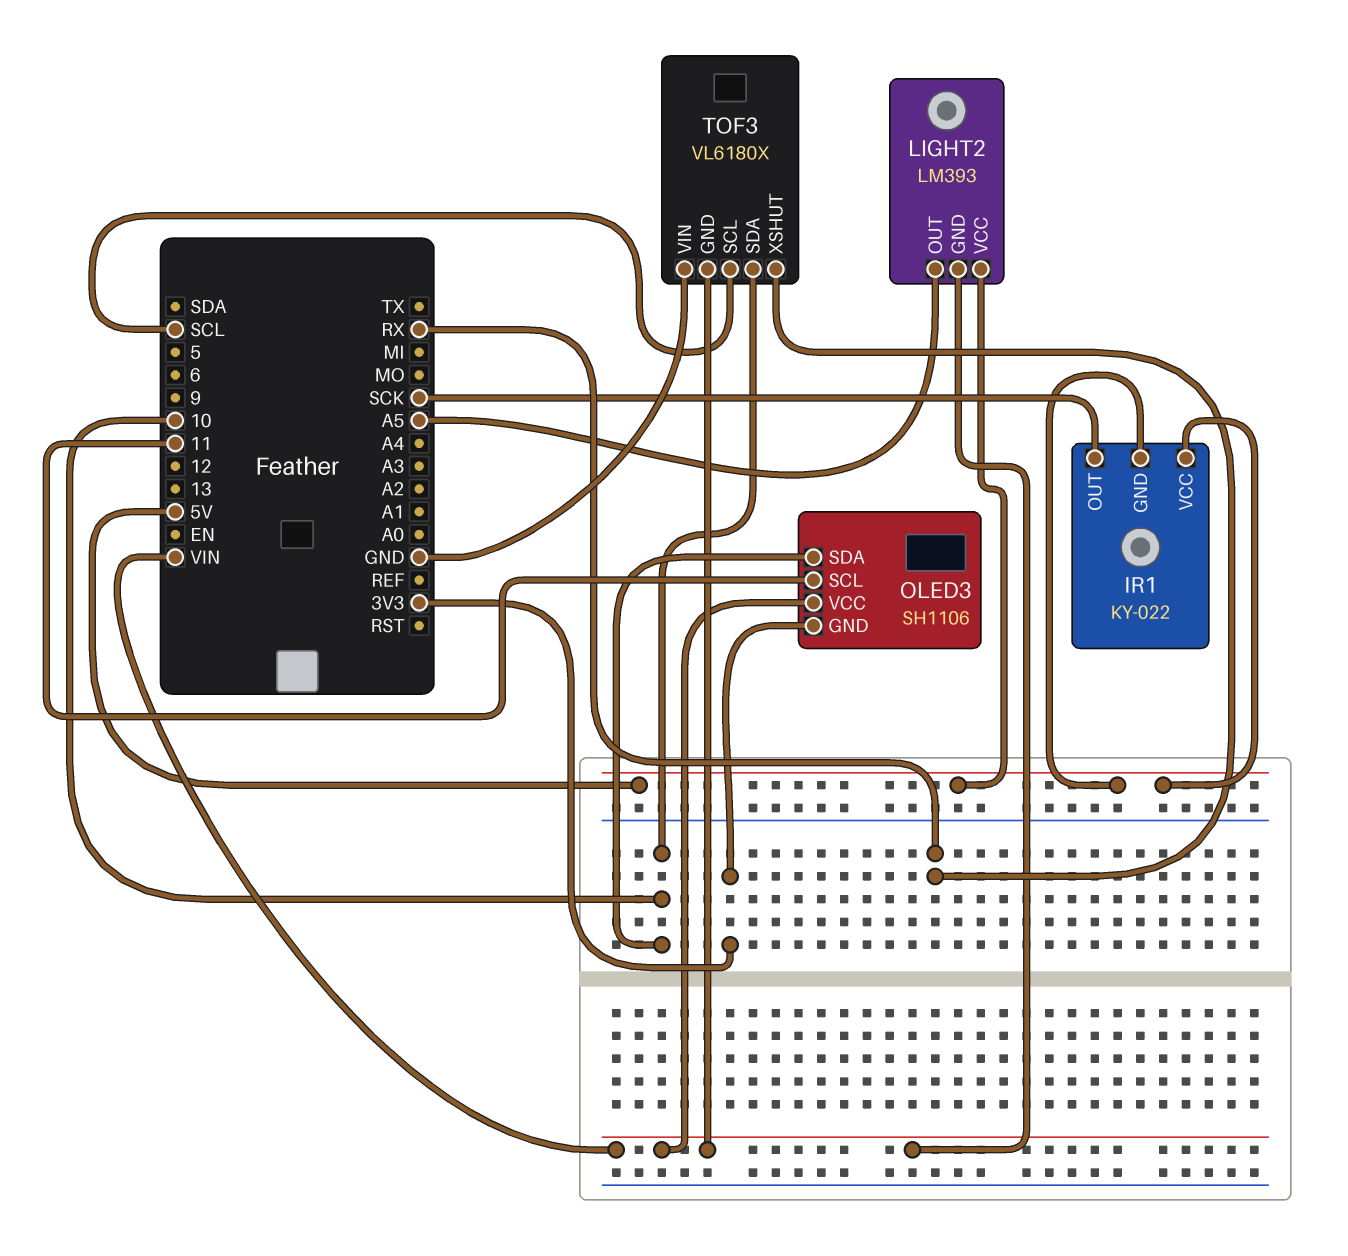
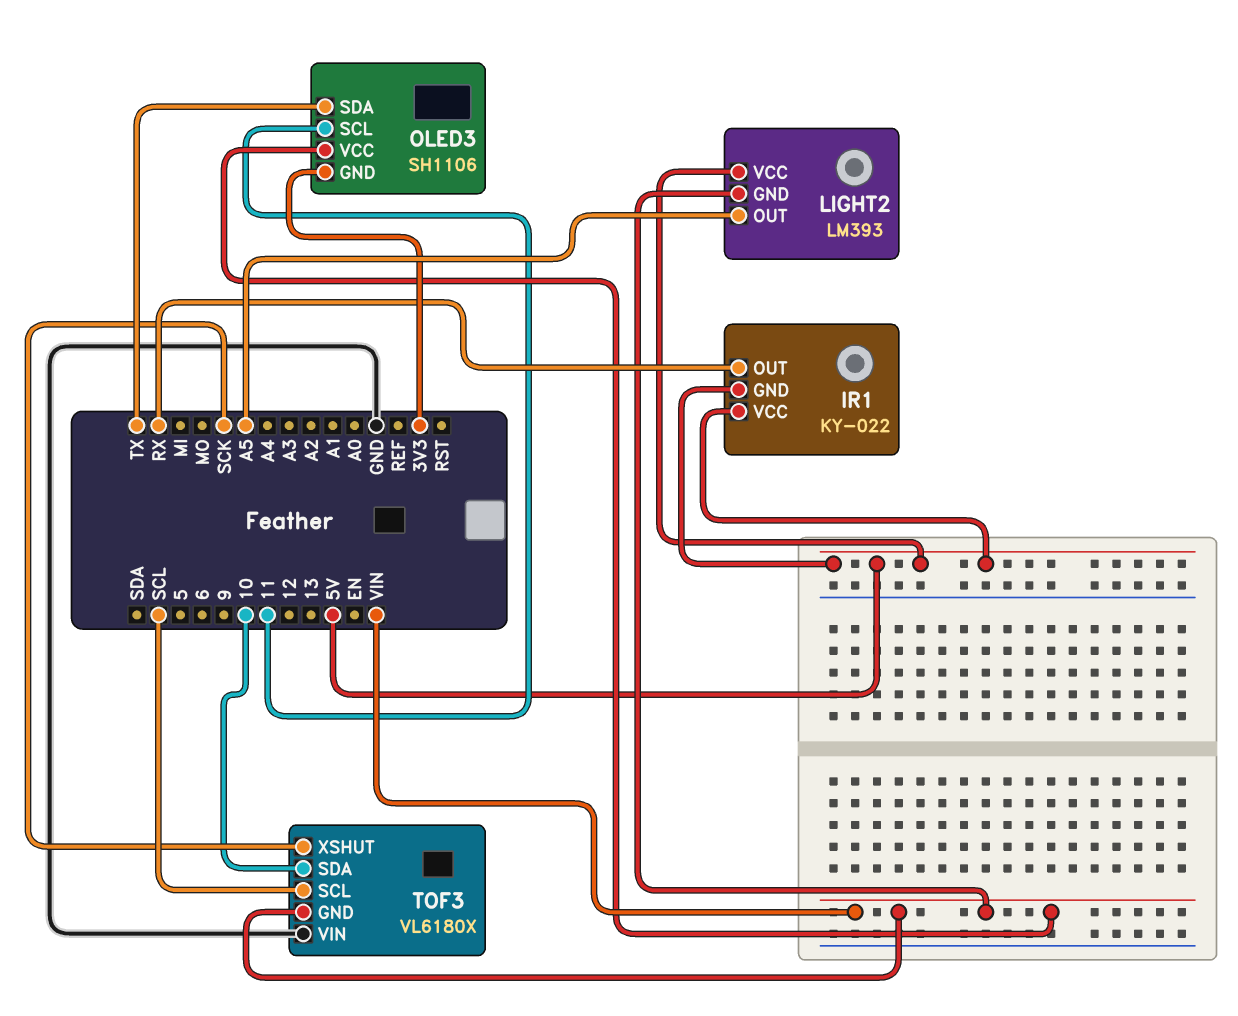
IR1 pin OUT: SCK -> RX
OLED3 pin SDA: 10 -> TX
TOF3 pin XSHUT: RX -> SCK

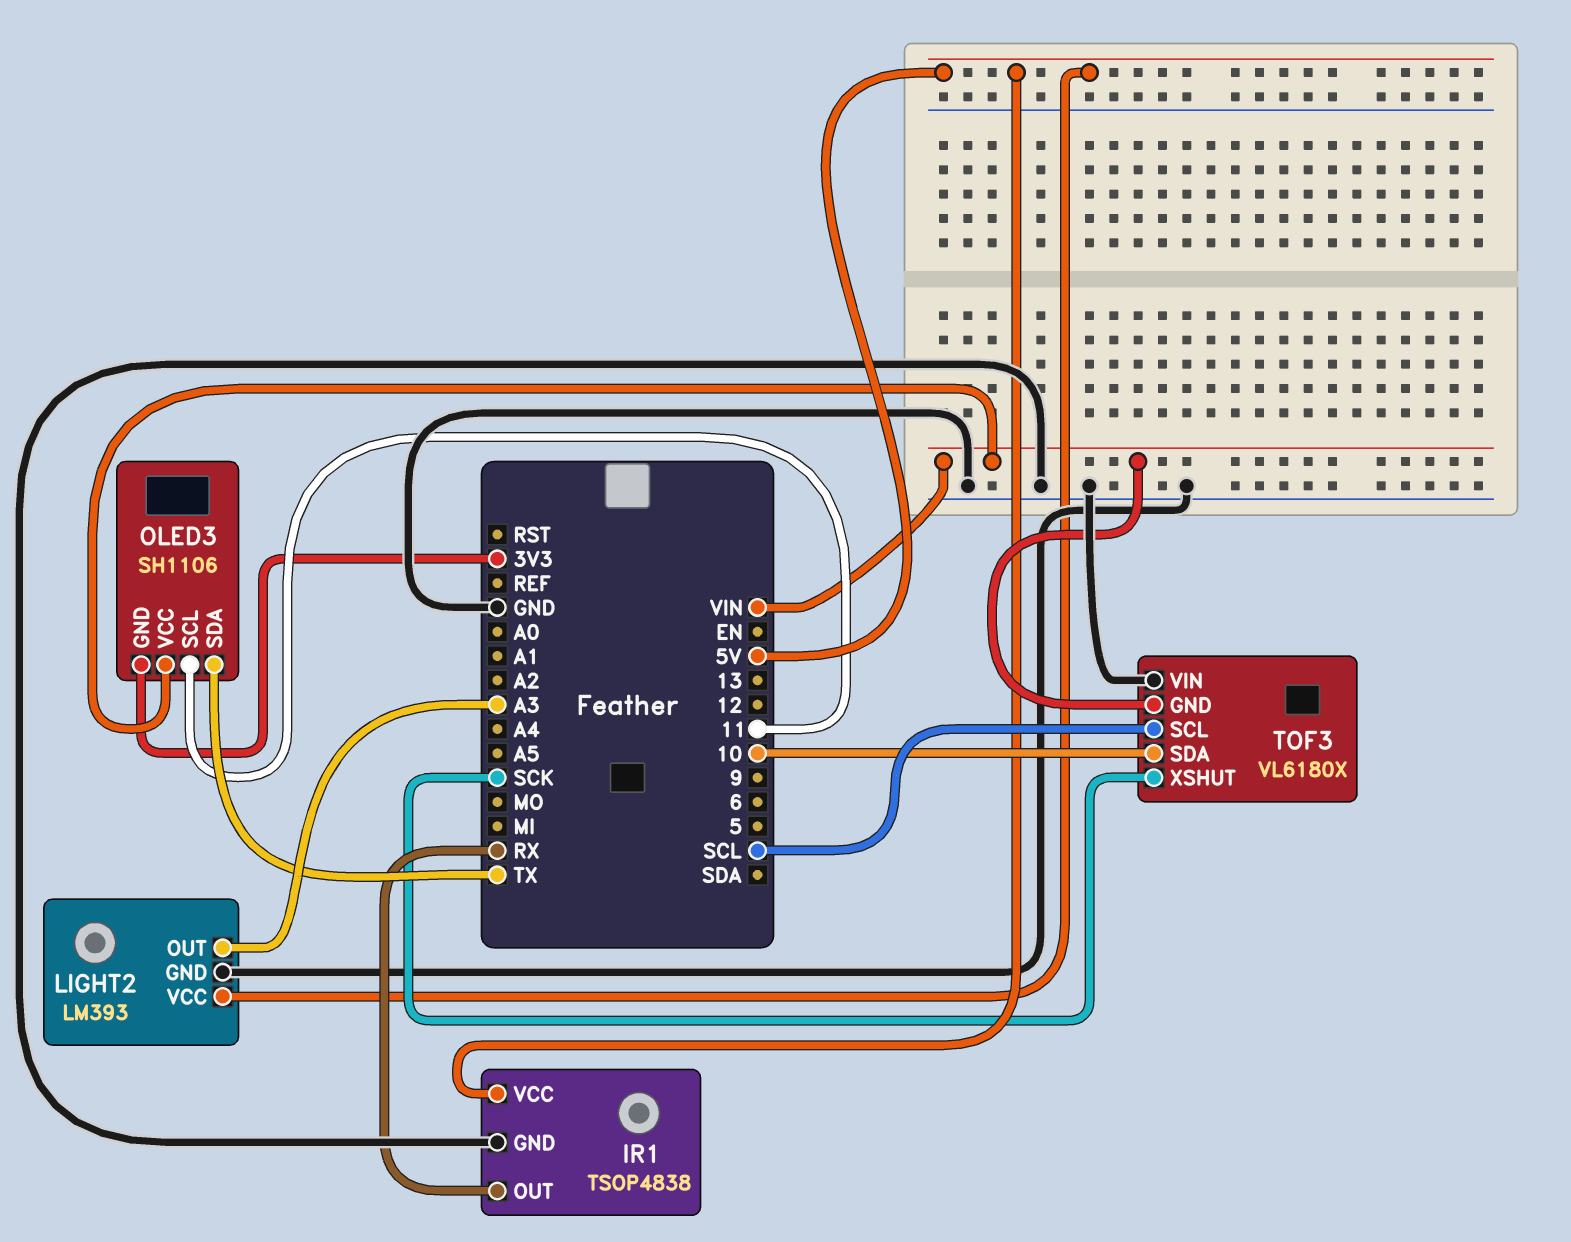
IR1: KY-022 -> TSOP4838
IR1 pin GND: 5V -> GND
LIGHT2 pin GND: VIN -> GND
LIGHT2 pin OUT: A5 -> A3

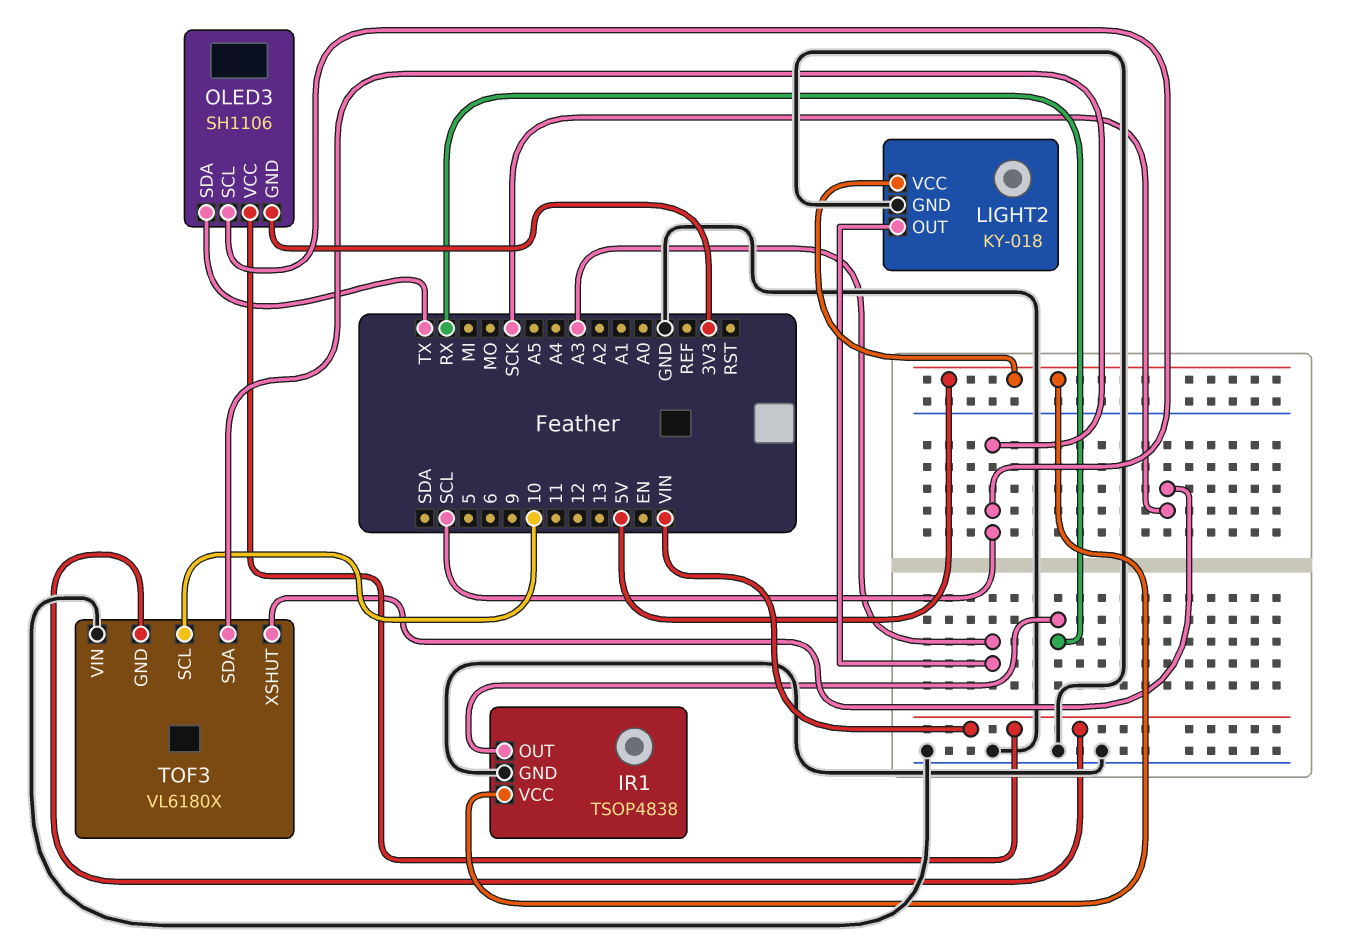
LIGHT2: LM393 -> KY-018
OLED3 pin SCL: 11 -> SCL
TOF3 pin SCL: SCL -> 10
TOF3 pin SDA: 10 -> SCL

